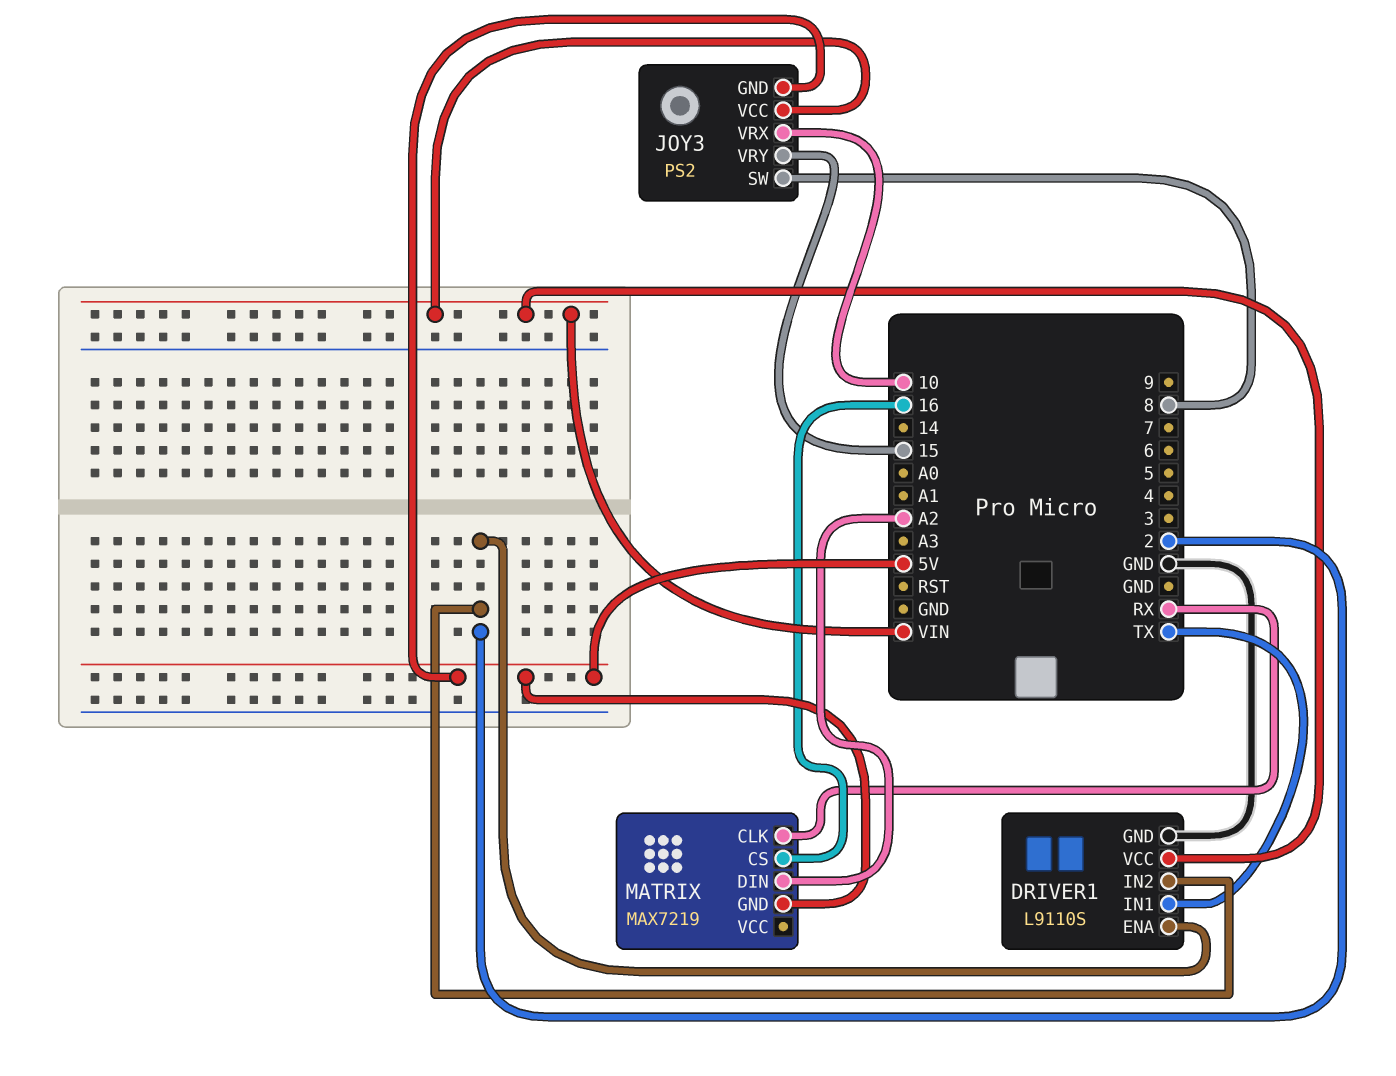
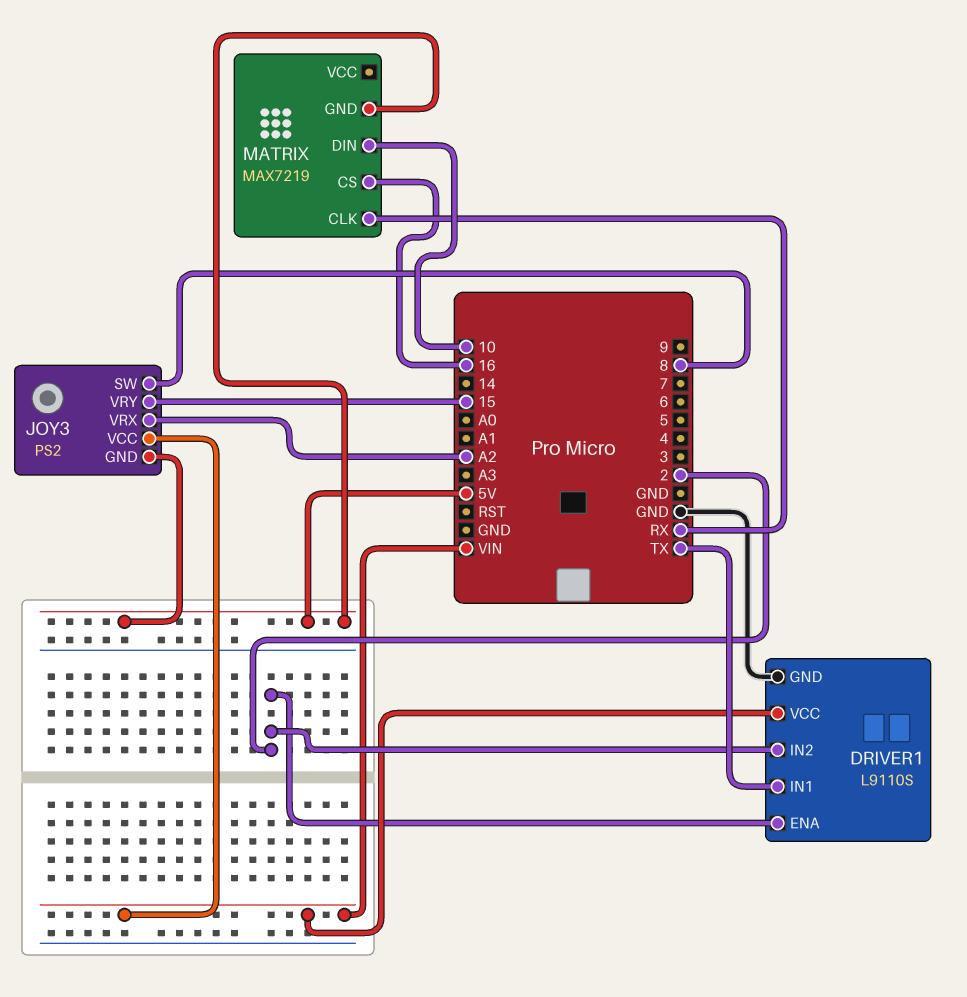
JOY3 pin VRX: 10 -> A2
MATRIX pin DIN: A2 -> 10

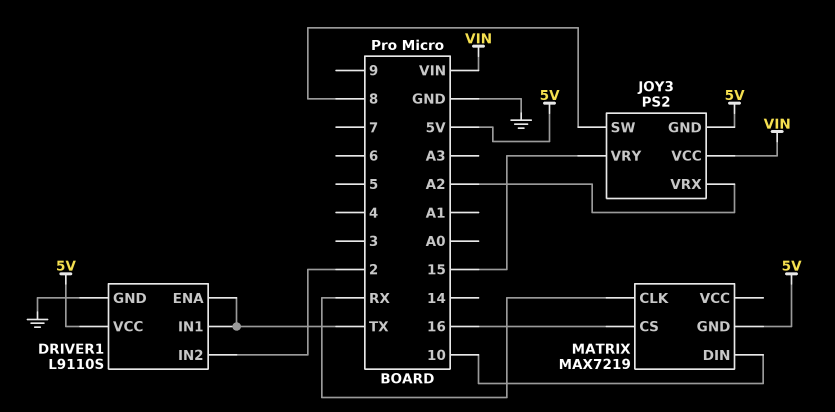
DRIVER1 pin ENA: 2 -> TX
DRIVER1 pin VCC: VIN -> 5V

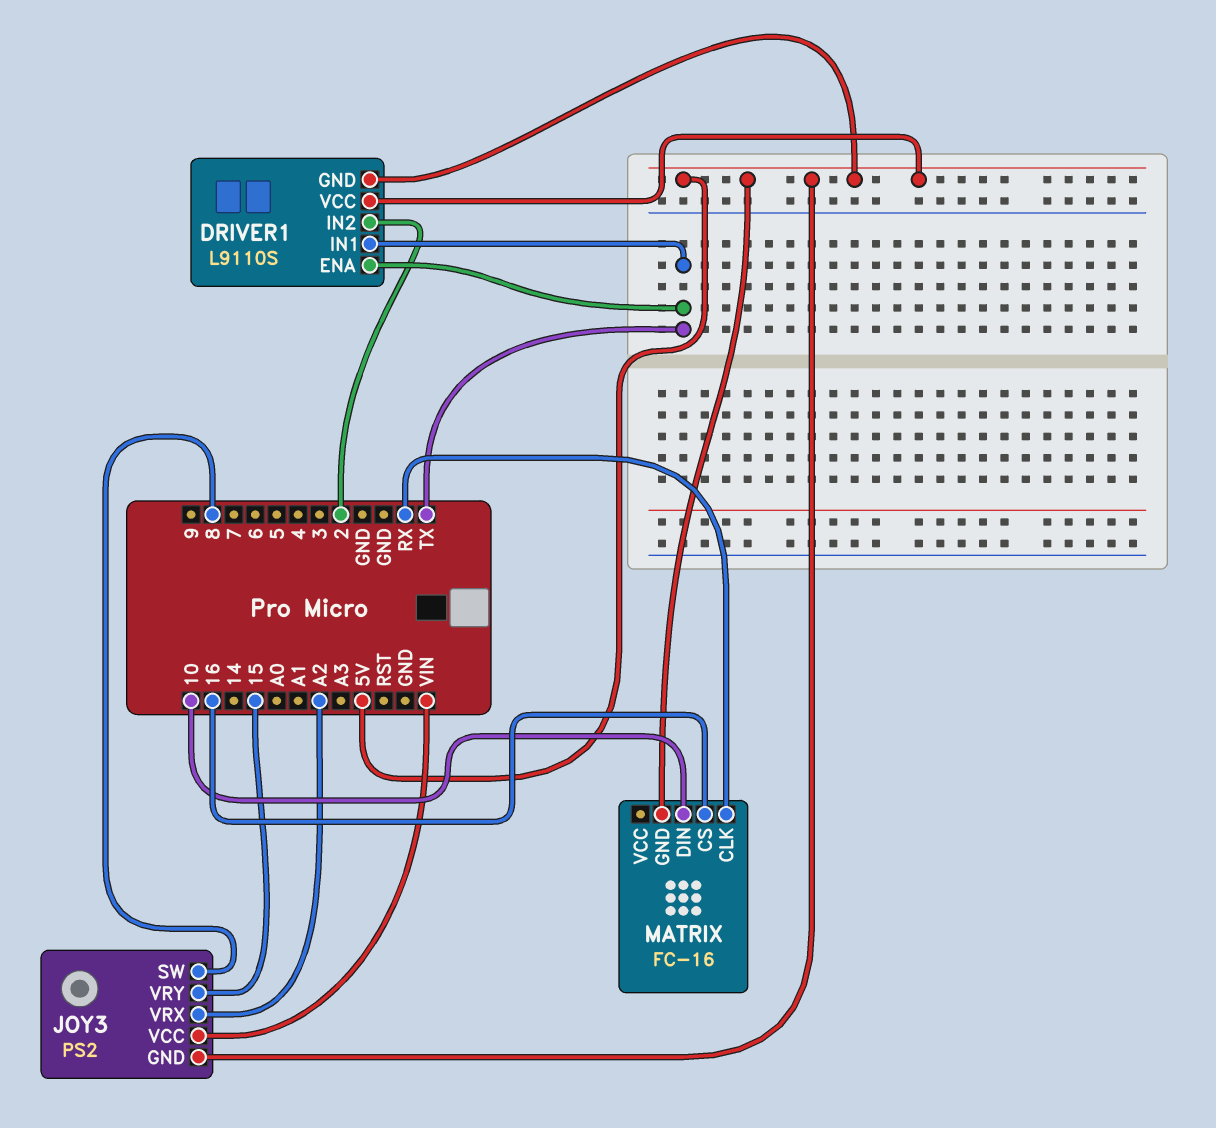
DRIVER1 pin GND: GND -> 5V
MATRIX: MAX7219 -> FC-16

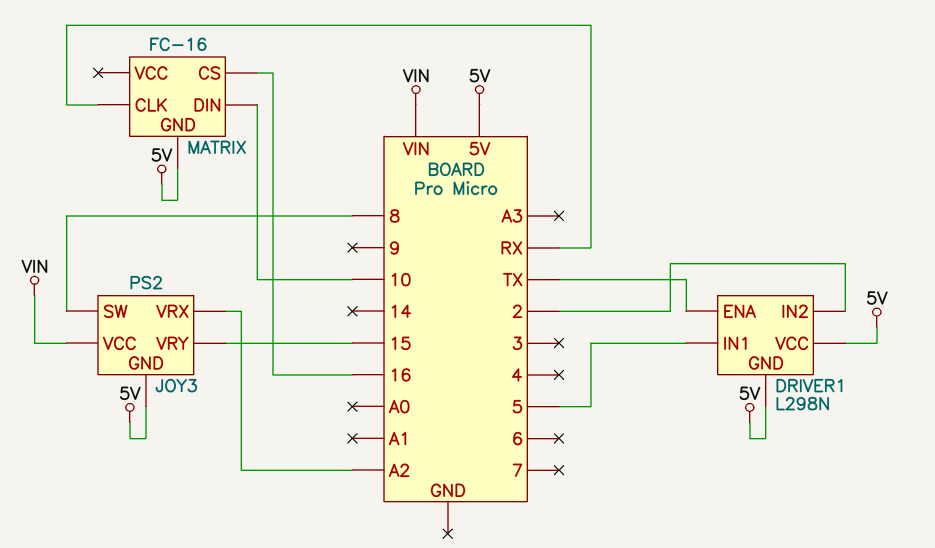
DRIVER1: L9110S -> L298N
DRIVER1 pin IN1: TX -> 5

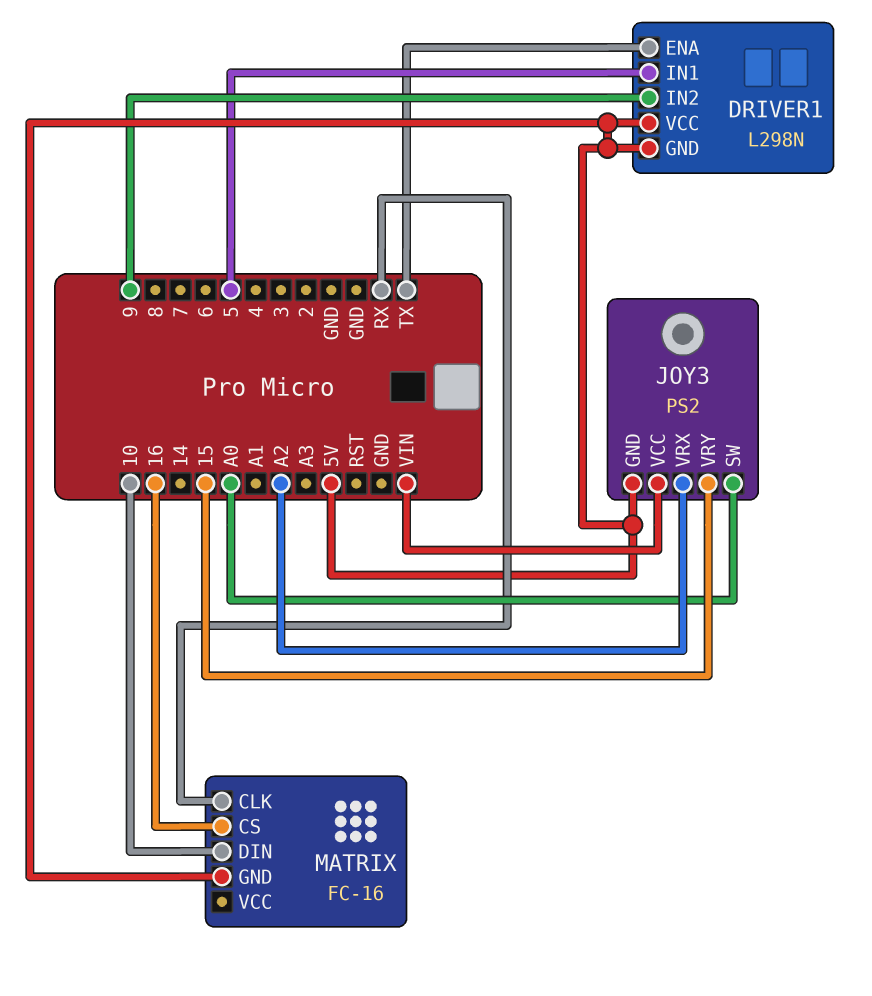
DRIVER1 pin IN2: 2 -> 9
JOY3 pin SW: 8 -> A0

